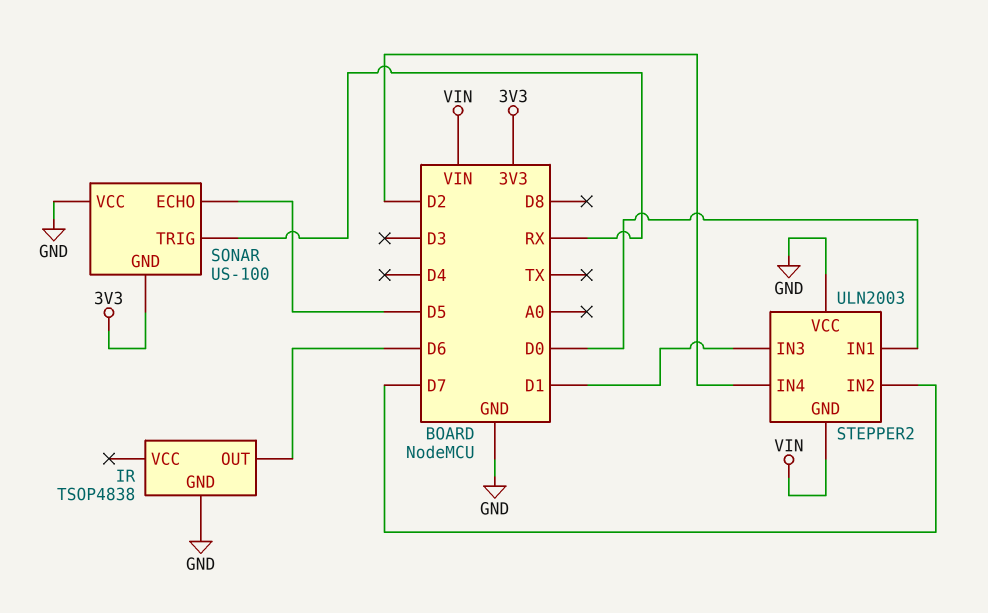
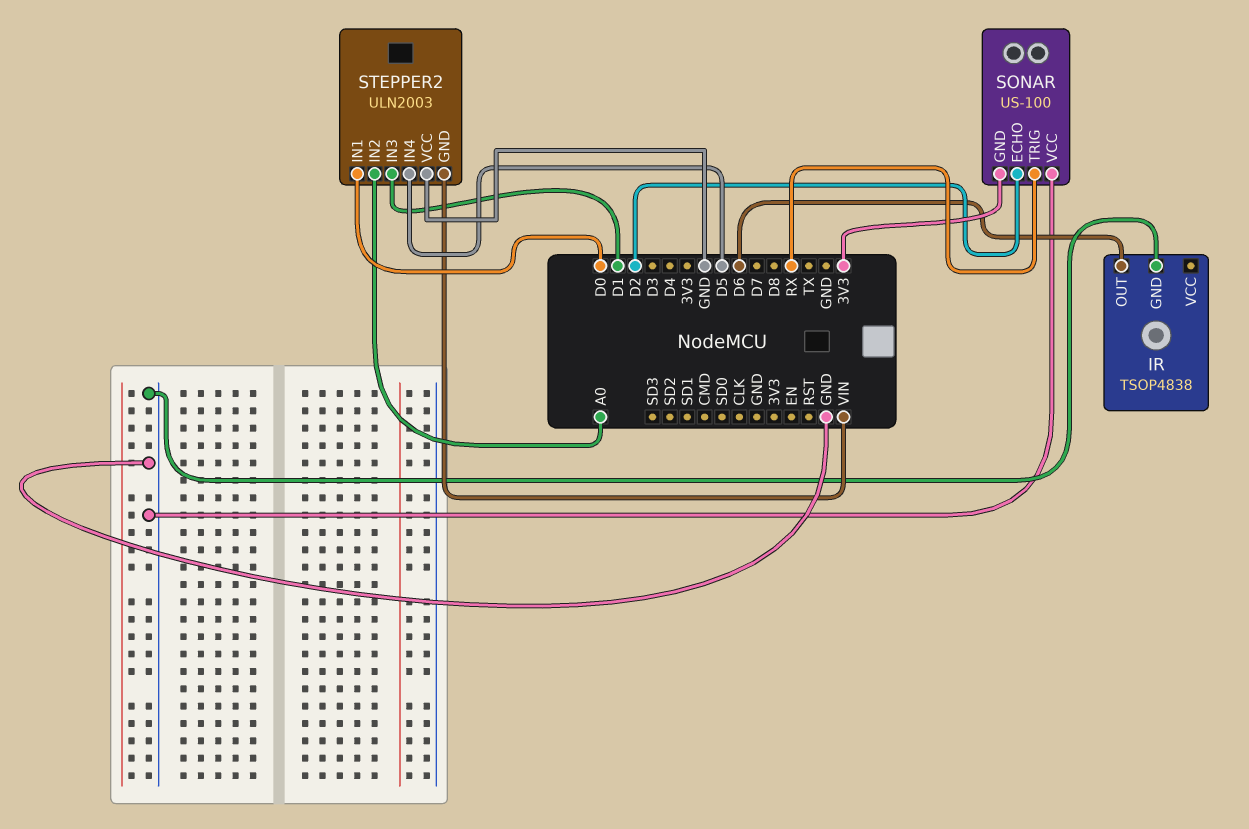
SONAR pin ECHO: D5 -> D2
STEPPER2 pin IN2: D7 -> A0
STEPPER2 pin IN4: D2 -> D5

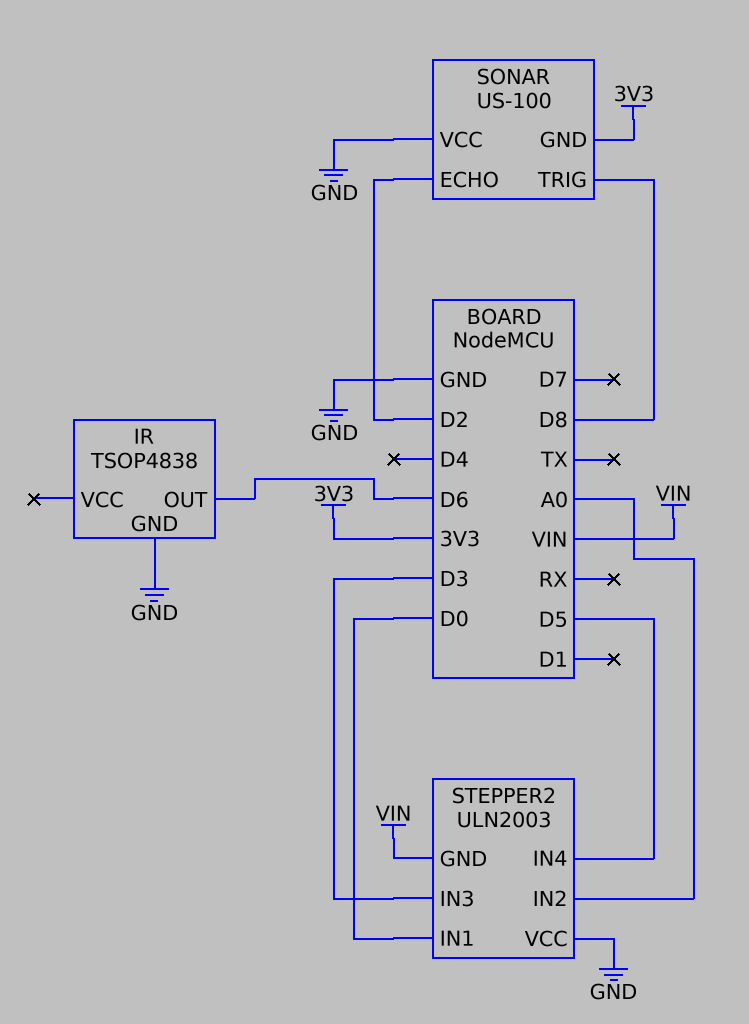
SONAR pin TRIG: RX -> D8
STEPPER2 pin IN3: D1 -> D3

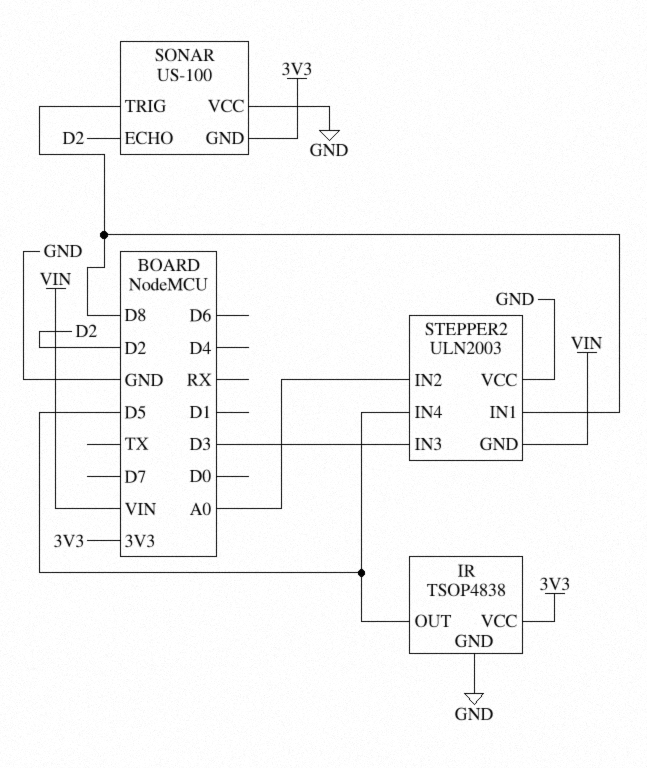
IR pin OUT: D6 -> D5
IR pin VCC: none -> 3V3
STEPPER2 pin IN1: D0 -> D8

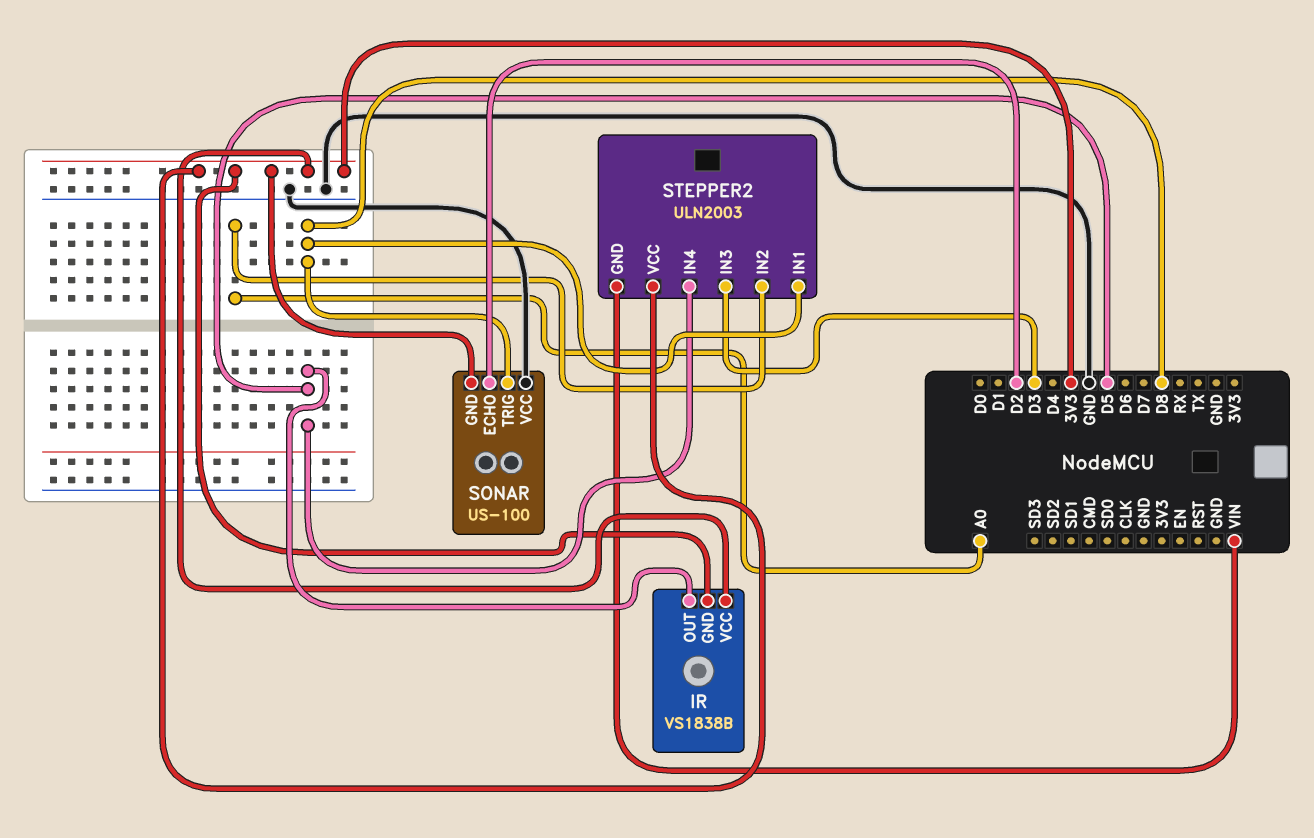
IR: TSOP4838 -> VS1838B
IR pin GND: GND -> 3V3
STEPPER2 pin VCC: GND -> 3V3

